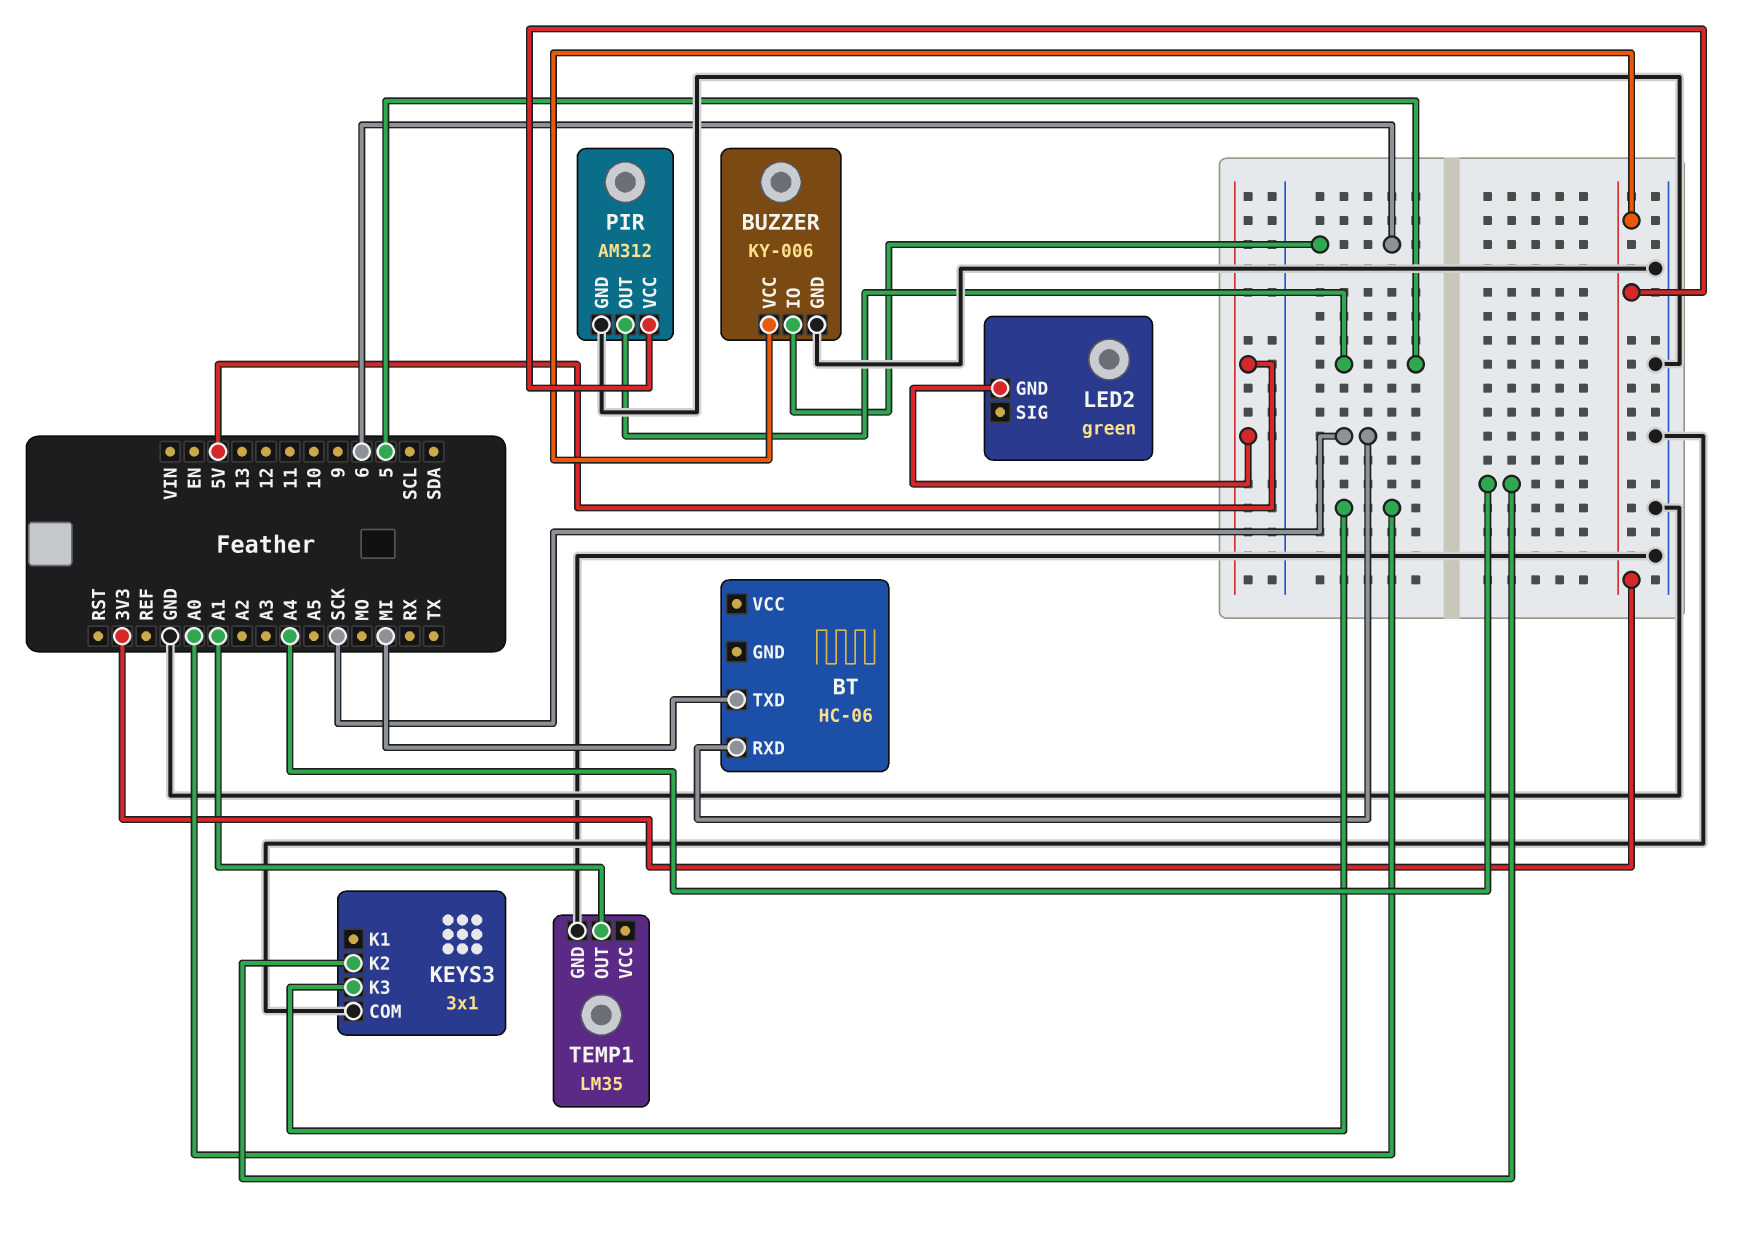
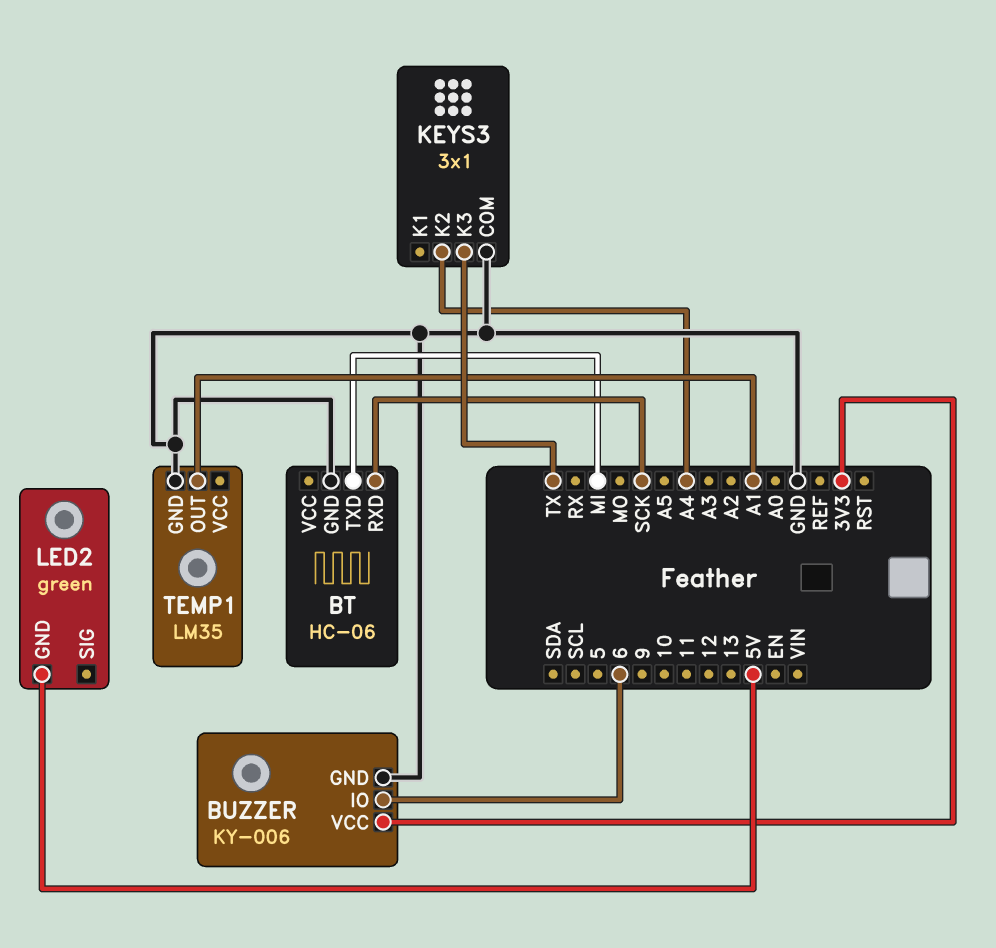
BT pin GND: none -> GND
KEYS3 pin K3: A0 -> TX
PIR: AM312 -> none
PIR pin GND: GND -> none
PIR pin OUT: 5 -> none
PIR pin VCC: 3V3 -> none

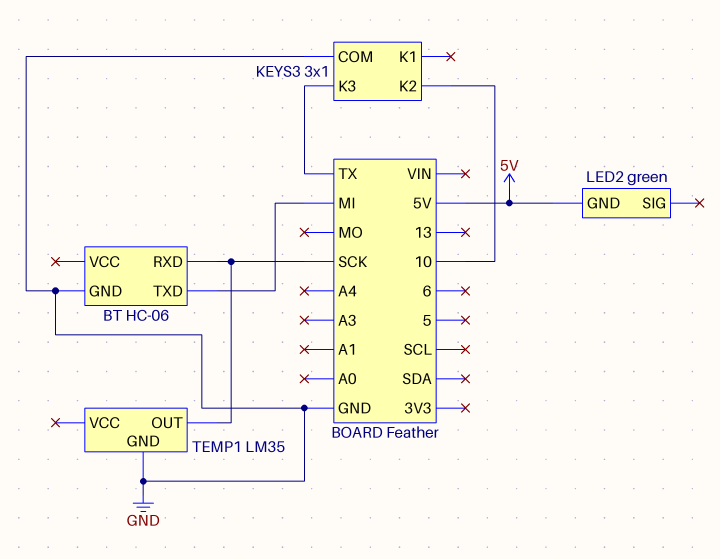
BUZZER: KY-006 -> none
BUZZER pin GND: GND -> none
BUZZER pin IO: 6 -> none
BUZZER pin VCC: 3V3 -> none
KEYS3 pin K2: A4 -> 10
TEMP1 pin OUT: A1 -> SCK

